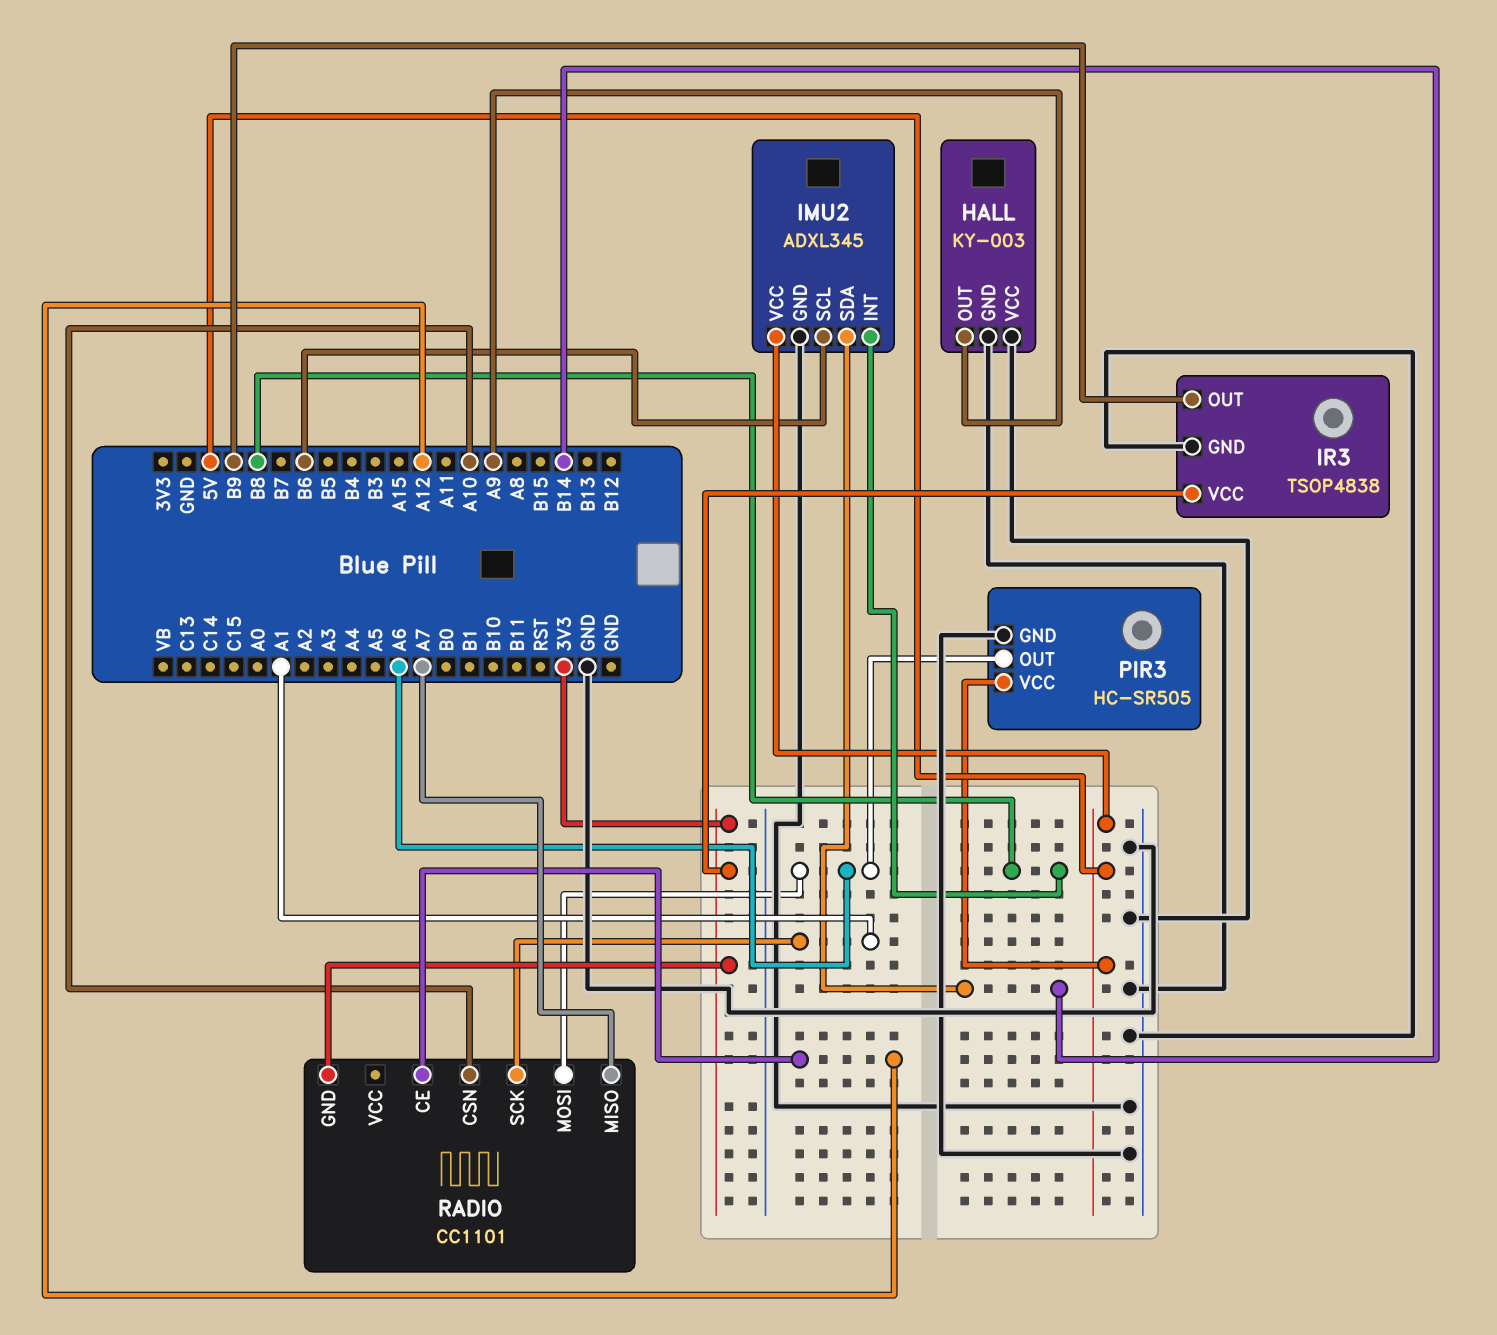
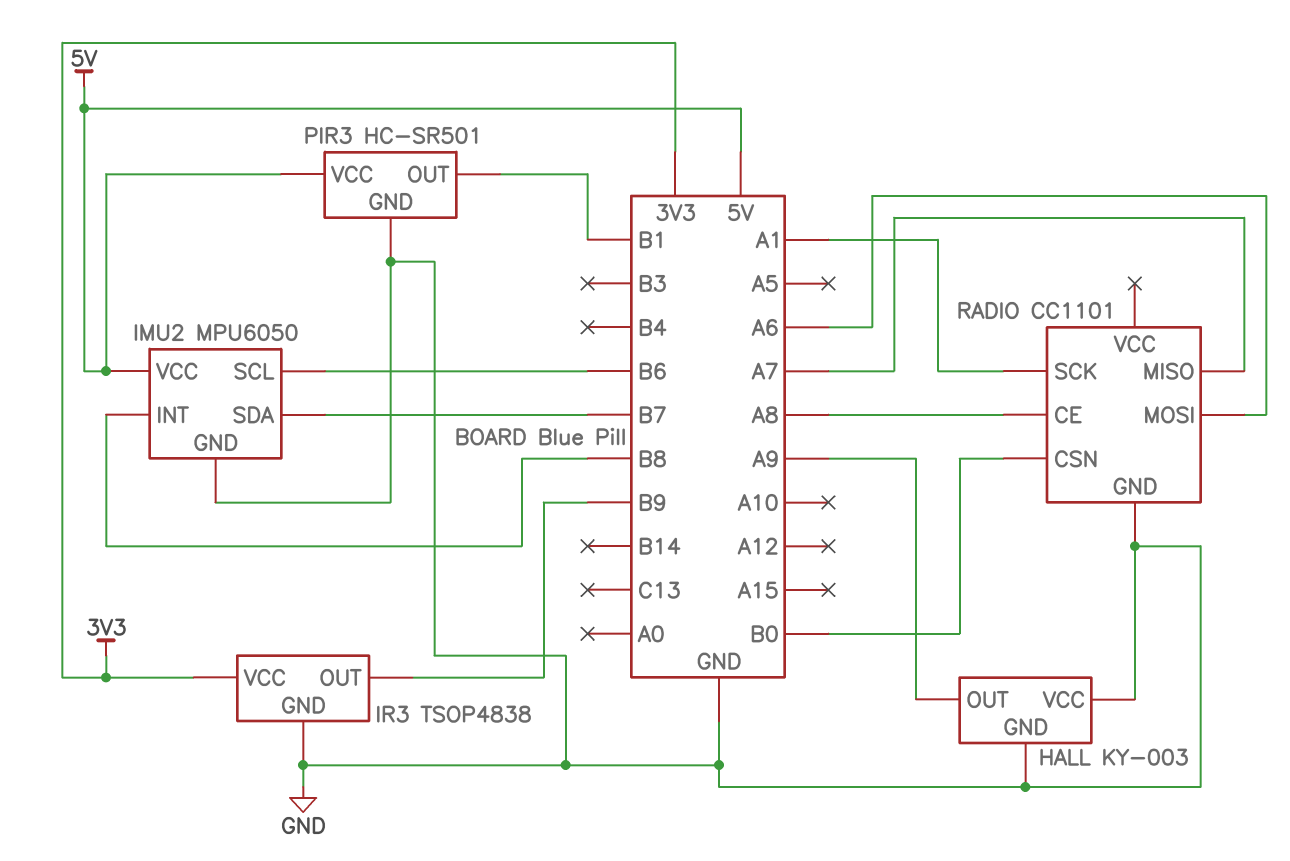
IMU2: ADXL345 -> MPU6050
IMU2 pin SDA: B14 -> B7
PIR3: HC-SR505 -> HC-SR501
PIR3 pin OUT: A6 -> B1
RADIO pin CE: A12 -> A8
RADIO pin CSN: A10 -> B0
RADIO pin GND: 3V3 -> GND

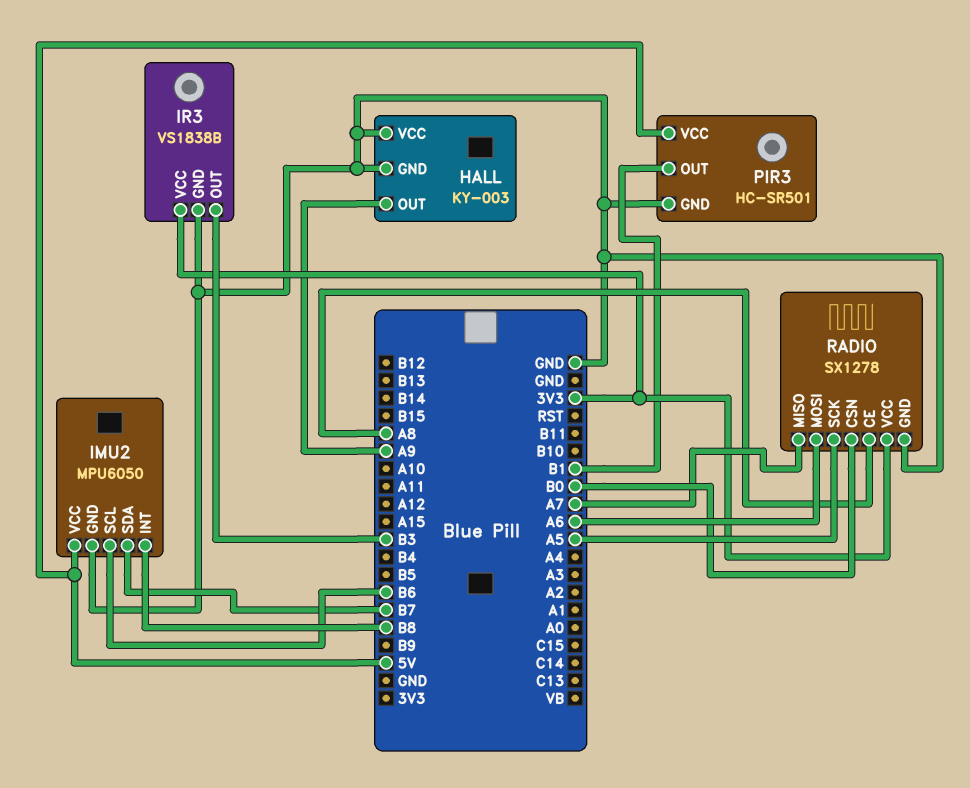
IR3: TSOP4838 -> VS1838B
IR3 pin OUT: B9 -> B3
RADIO: CC1101 -> SX1278
RADIO pin SCK: A1 -> A5
RADIO pin VCC: none -> 3V3

